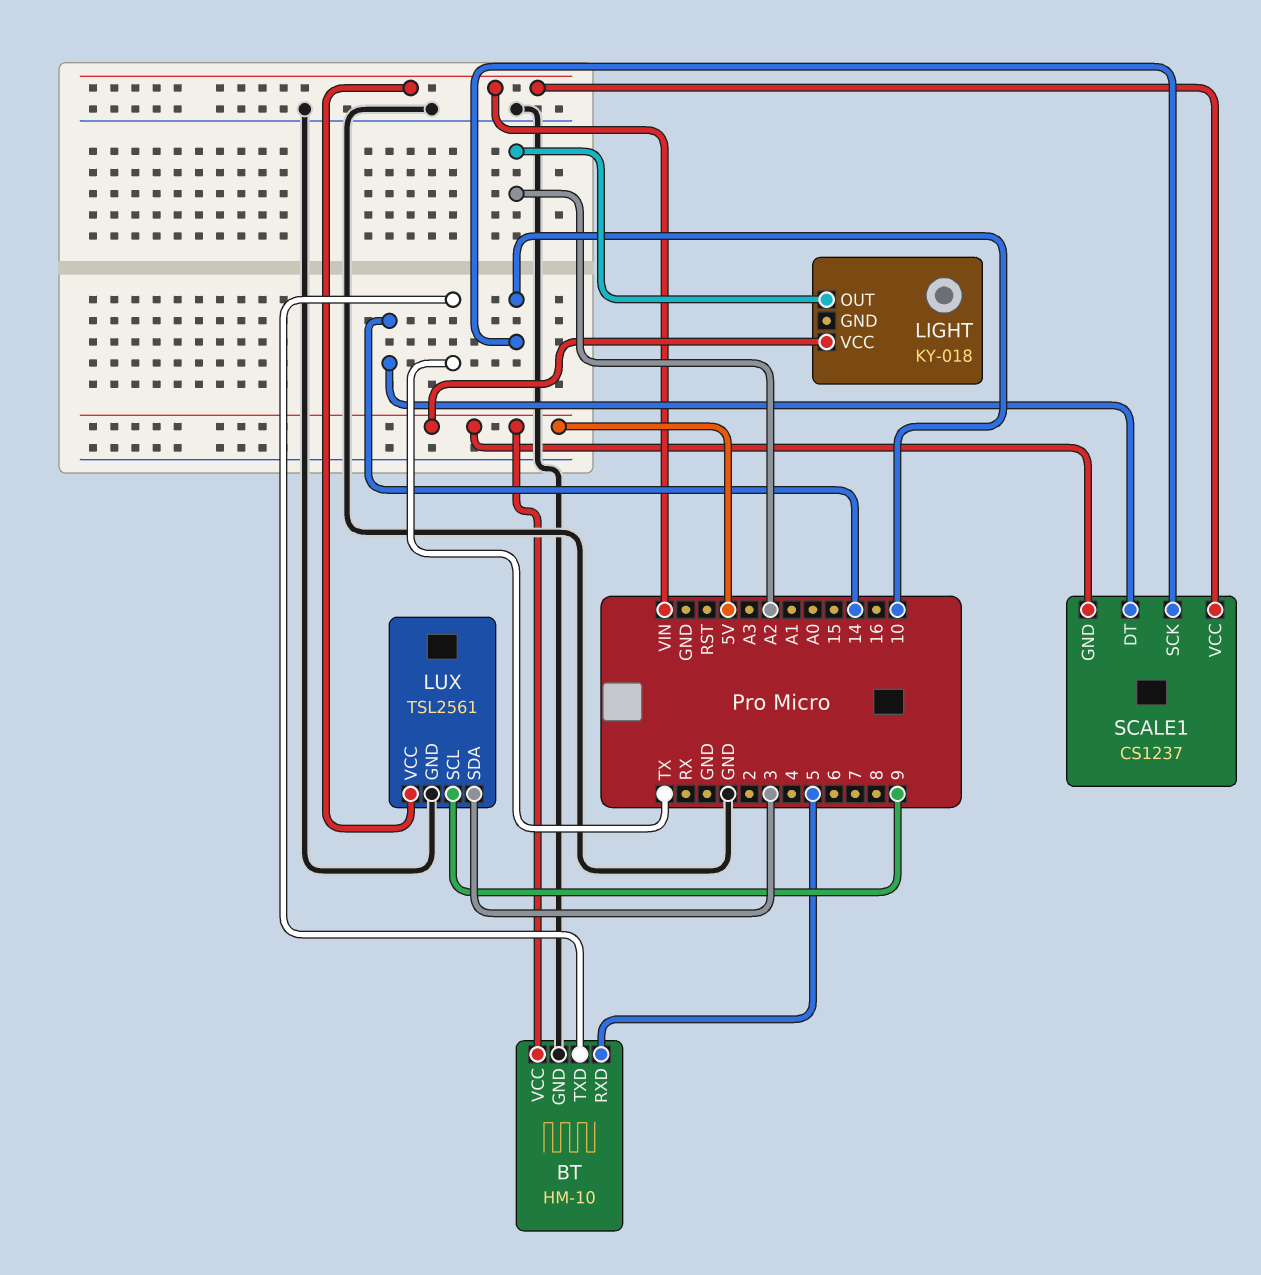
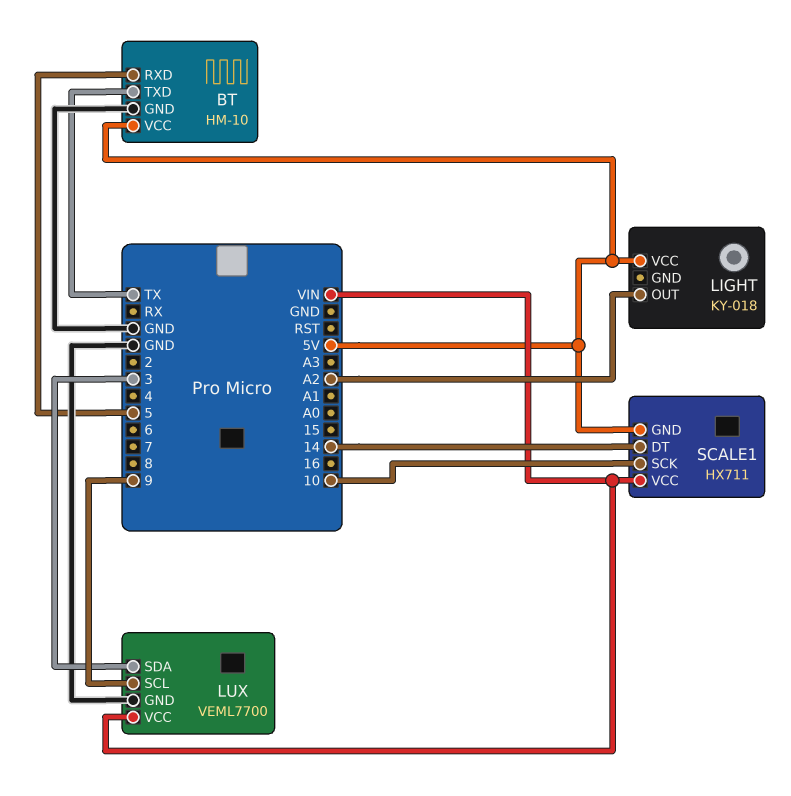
LUX: TSL2561 -> VEML7700
SCALE1: CS1237 -> HX711

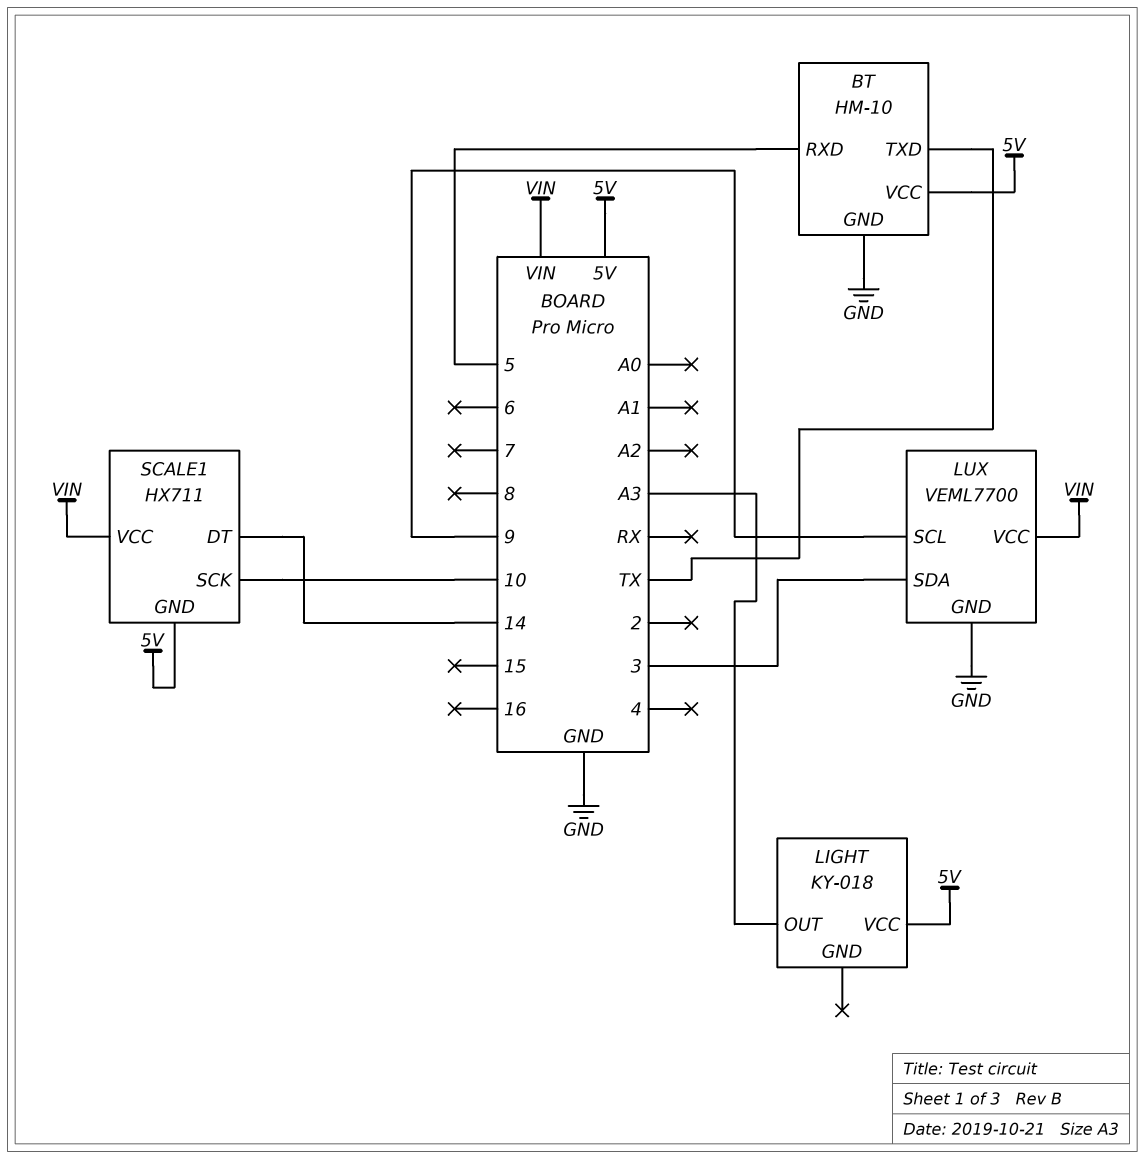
LIGHT pin OUT: A2 -> A3

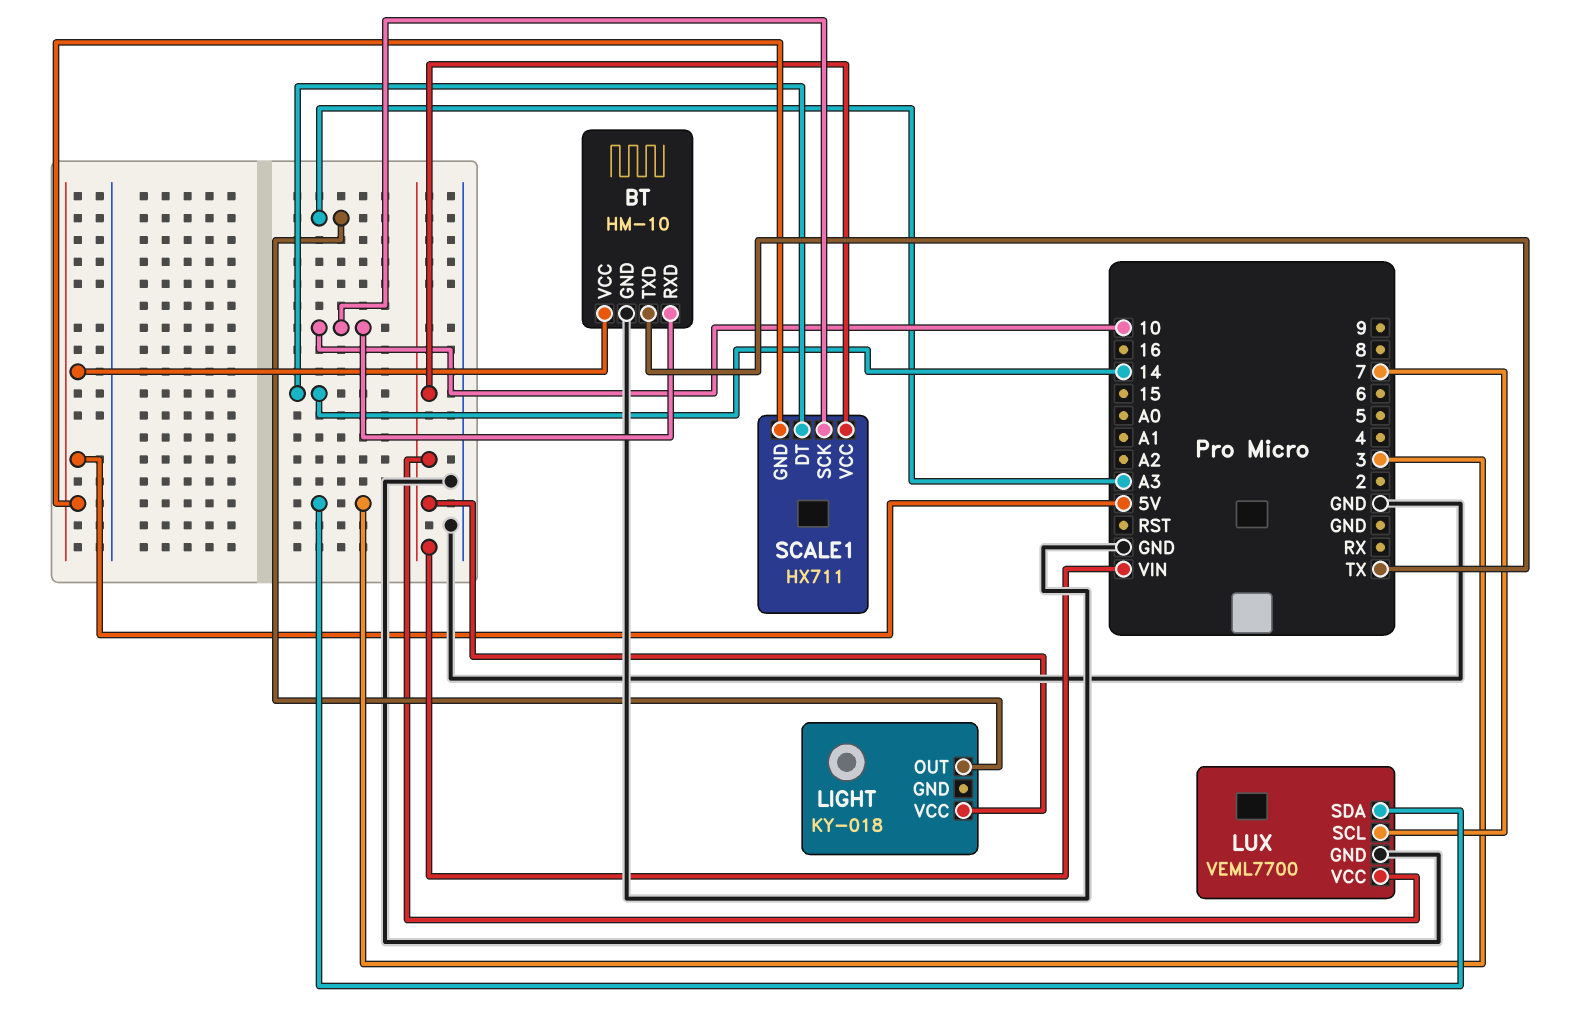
BT pin RXD: 5 -> 10
LIGHT pin VCC: 5V -> VIN
LUX pin SCL: 9 -> 7

